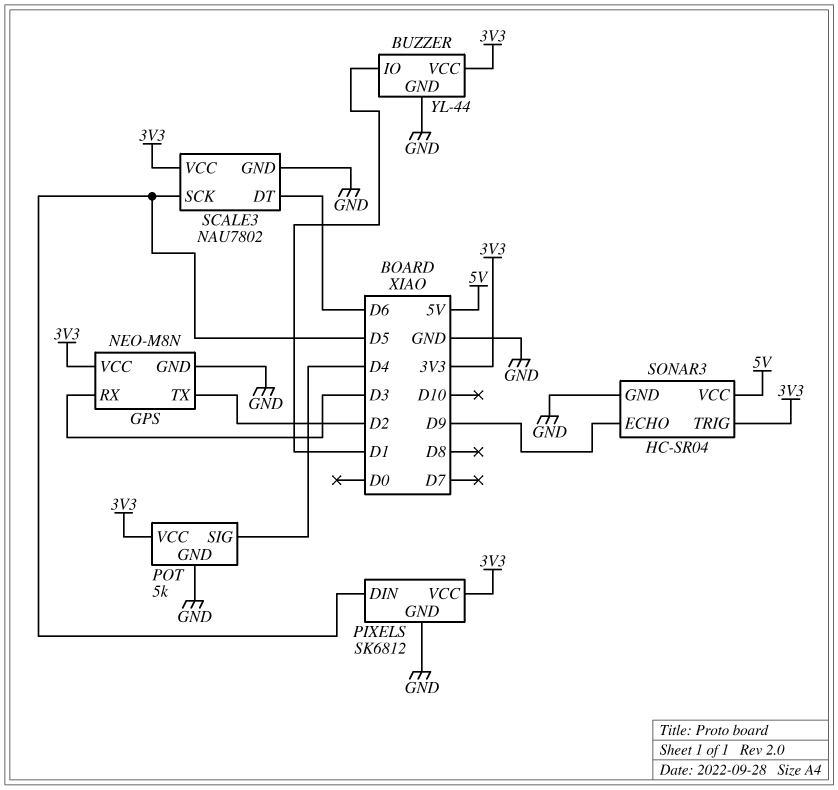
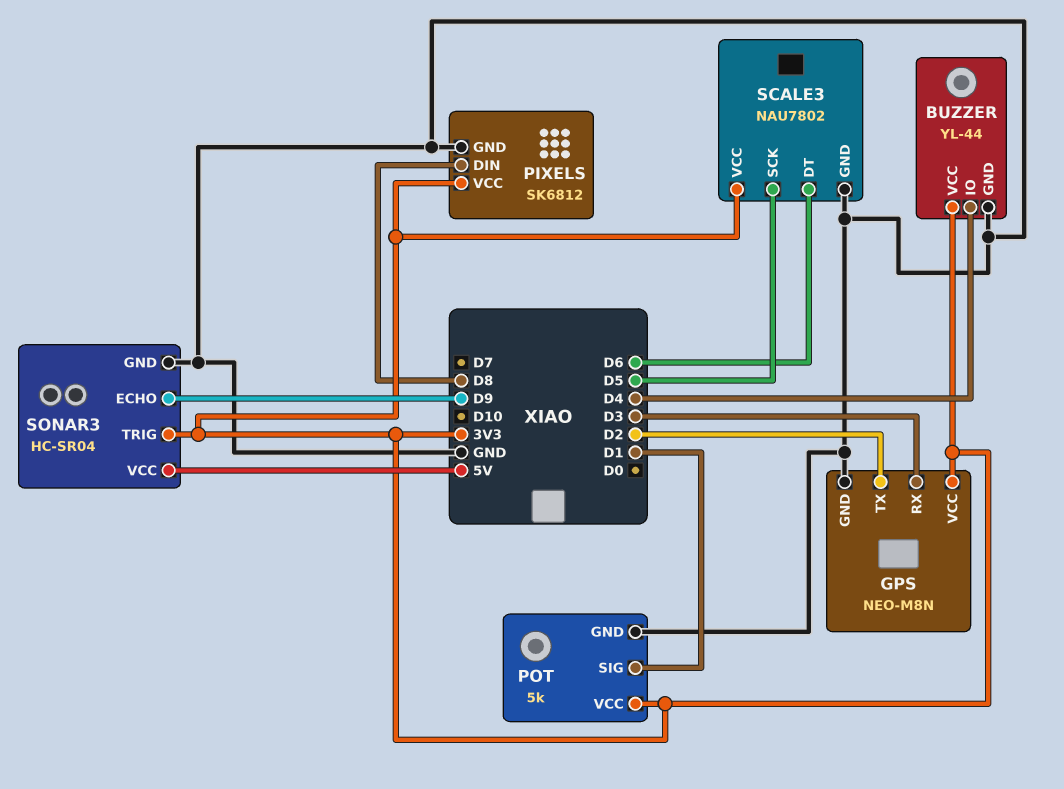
BUZZER pin IO: D1 -> D4
PIXELS pin DIN: D5 -> D8
POT pin SIG: D4 -> D1

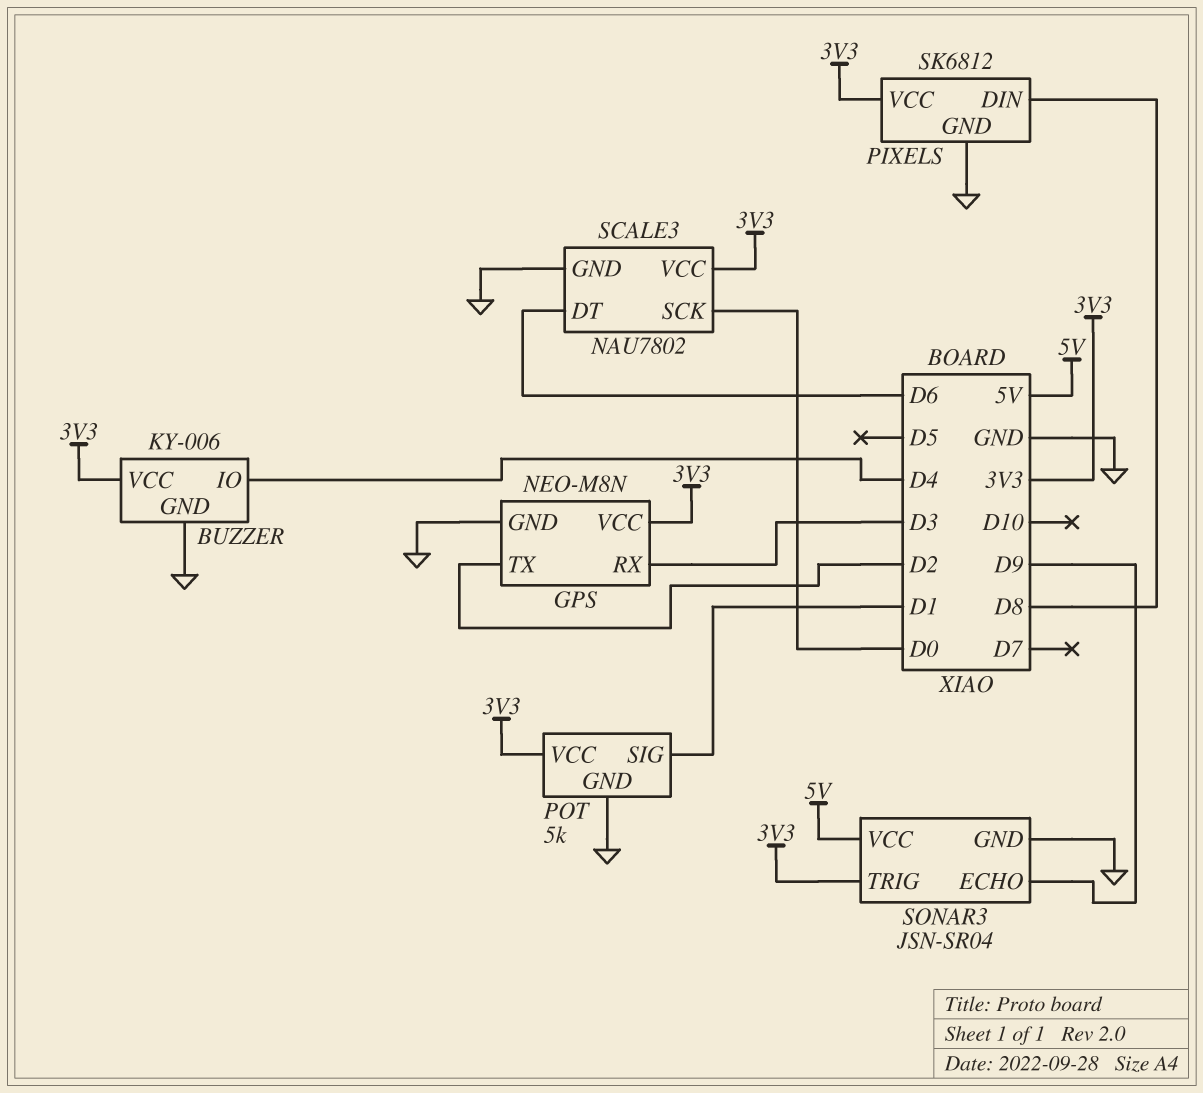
BUZZER: YL-44 -> KY-006
SCALE3 pin SCK: D5 -> D0
SONAR3: HC-SR04 -> JSN-SR04

